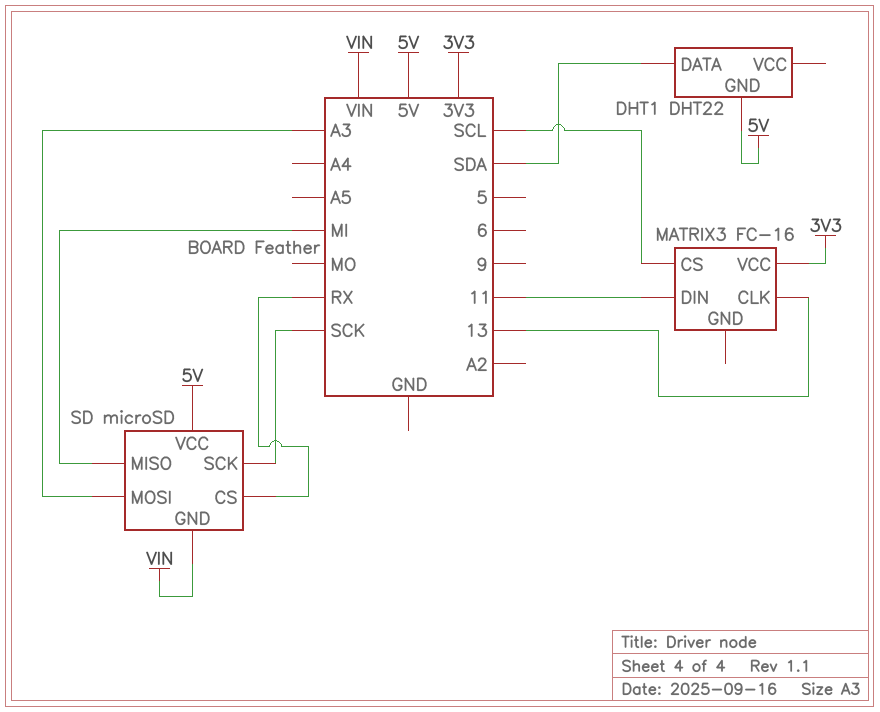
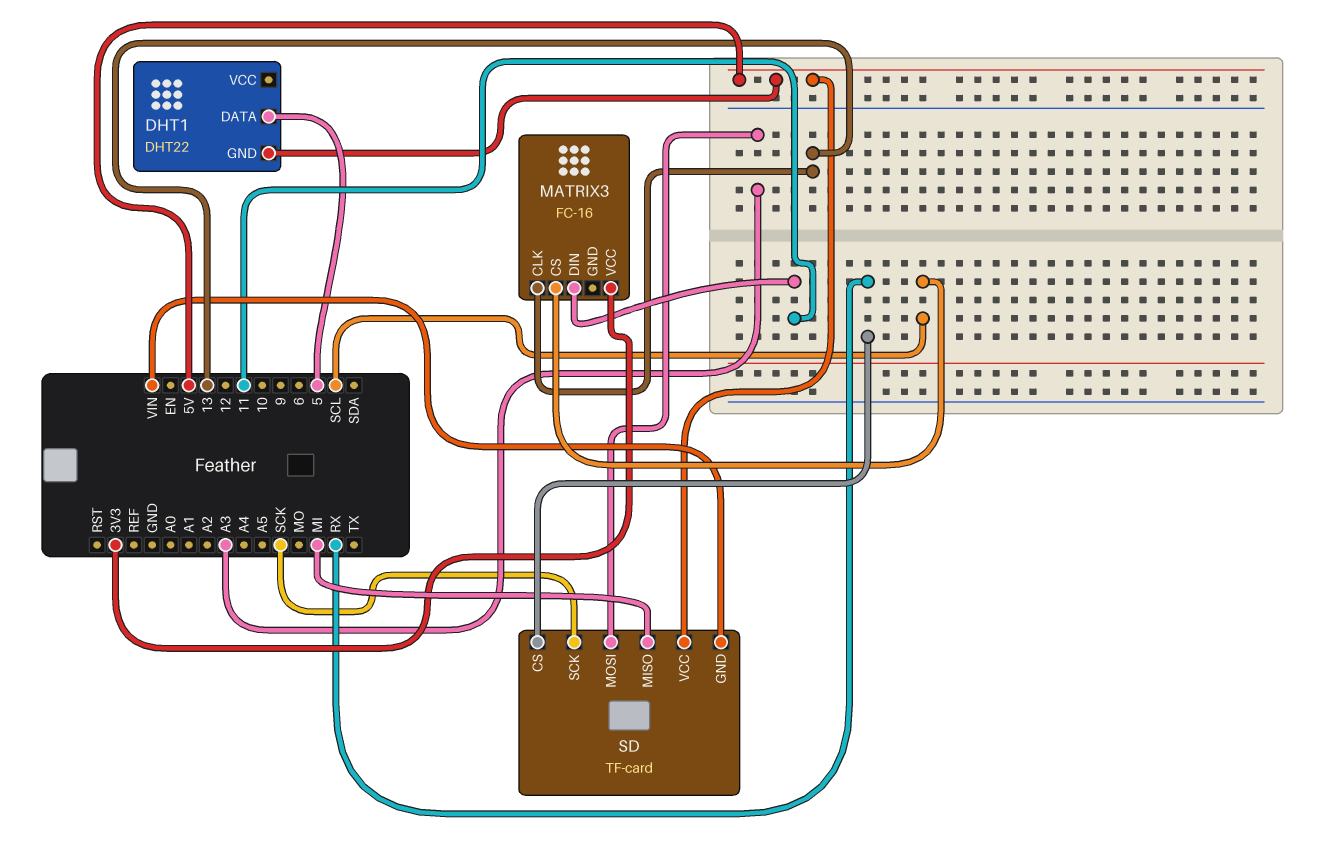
DHT1 pin DATA: SDA -> 5
SD: microSD -> TF-card

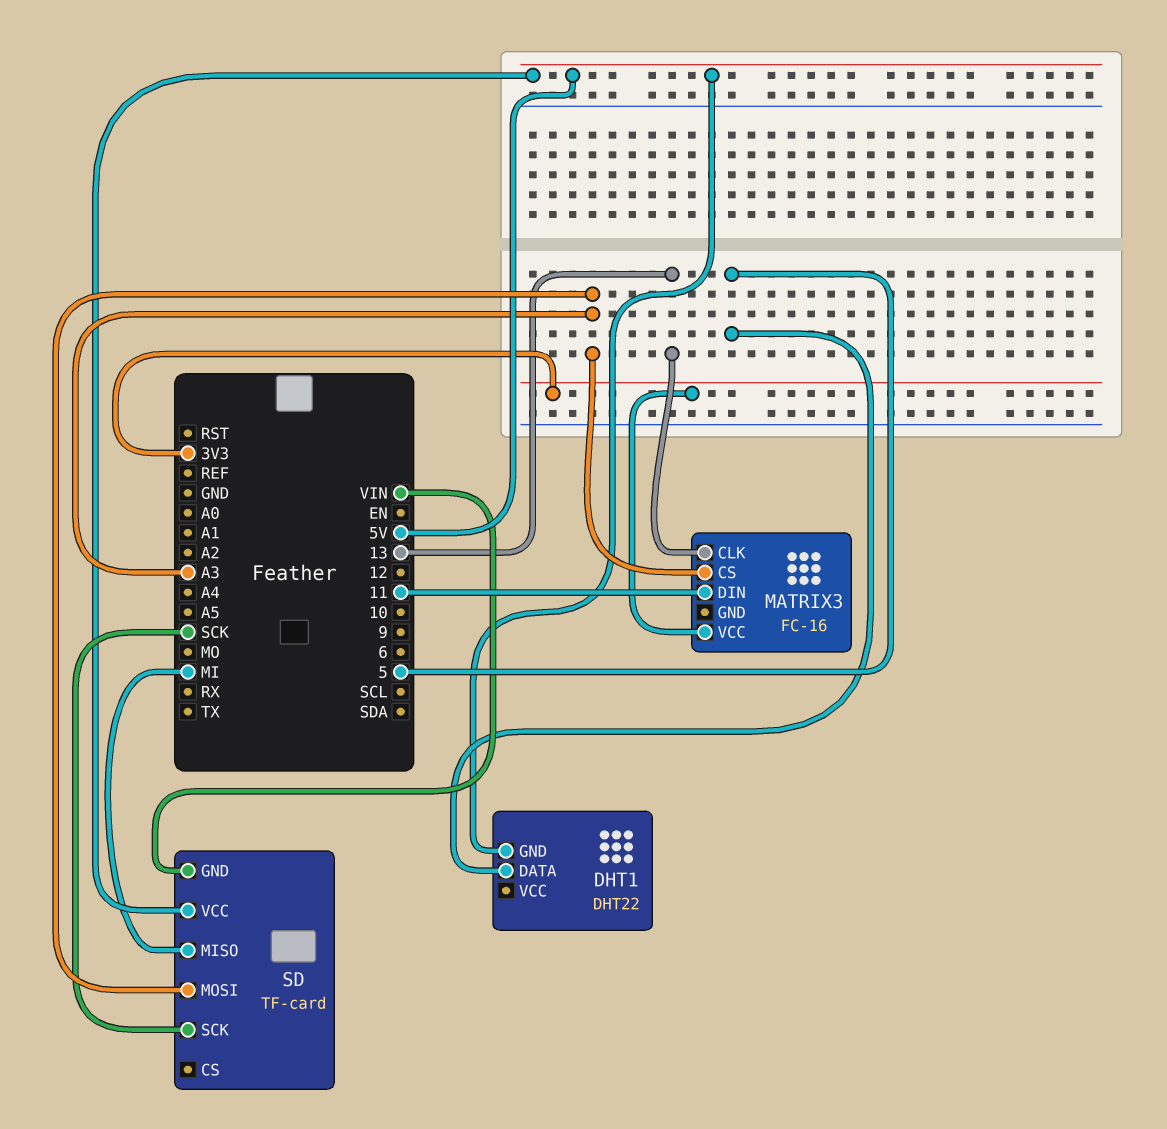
MATRIX3 pin CS: SCL -> A3
SD pin CS: RX -> none

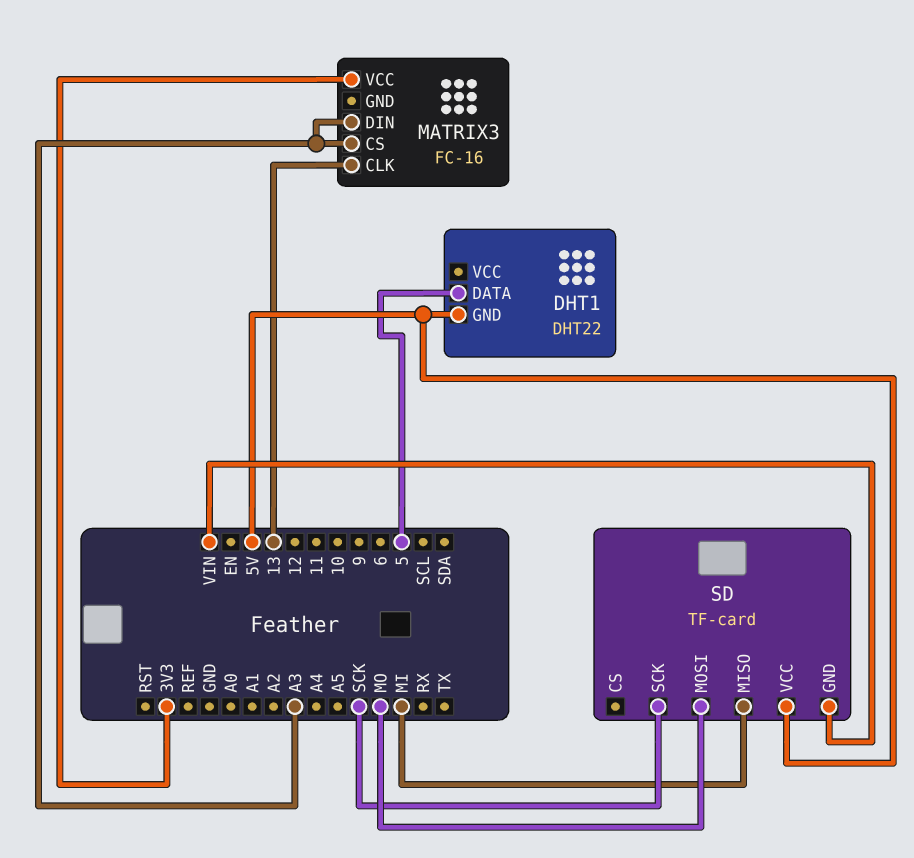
MATRIX3 pin DIN: 11 -> A3
SD pin MOSI: A3 -> MO

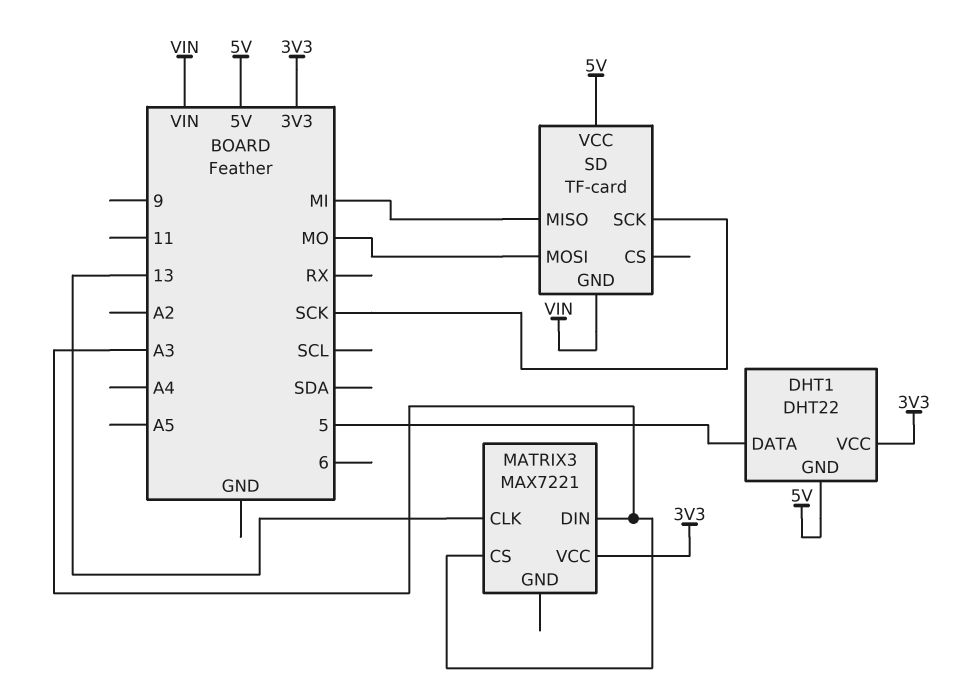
DHT1 pin VCC: none -> 3V3
MATRIX3: FC-16 -> MAX7221

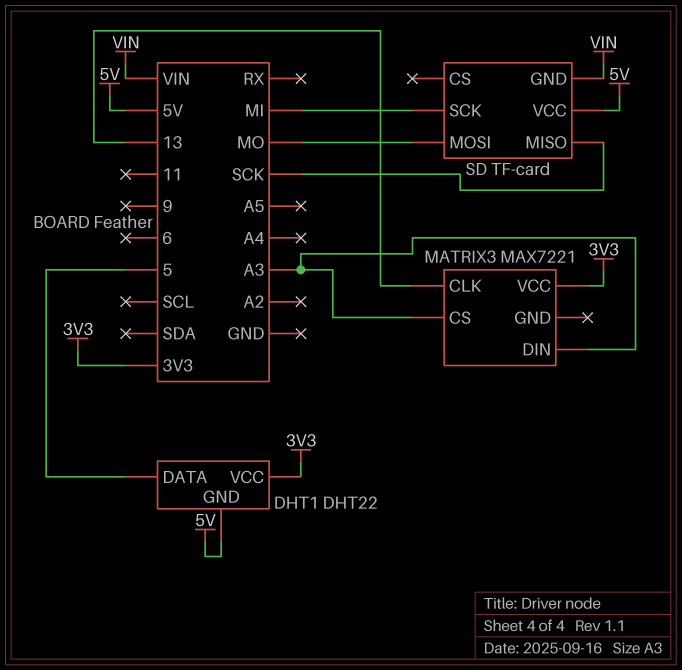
SD pin MISO: MI -> SCK
SD pin SCK: SCK -> MI

